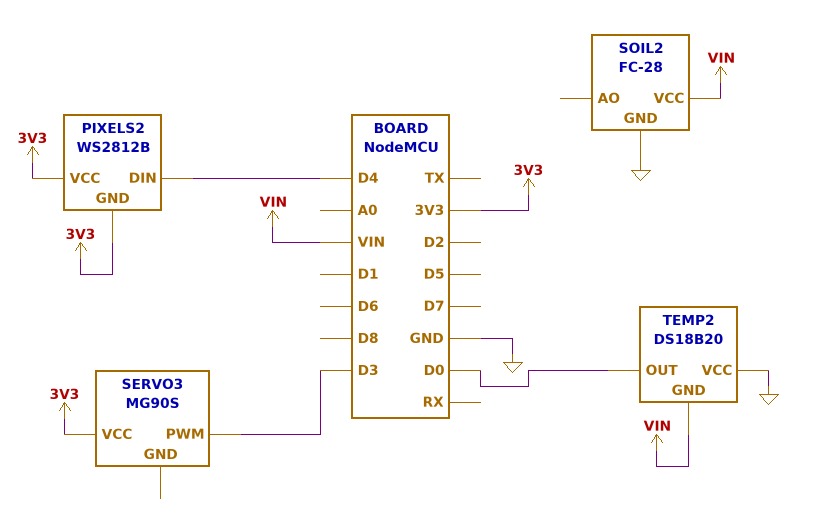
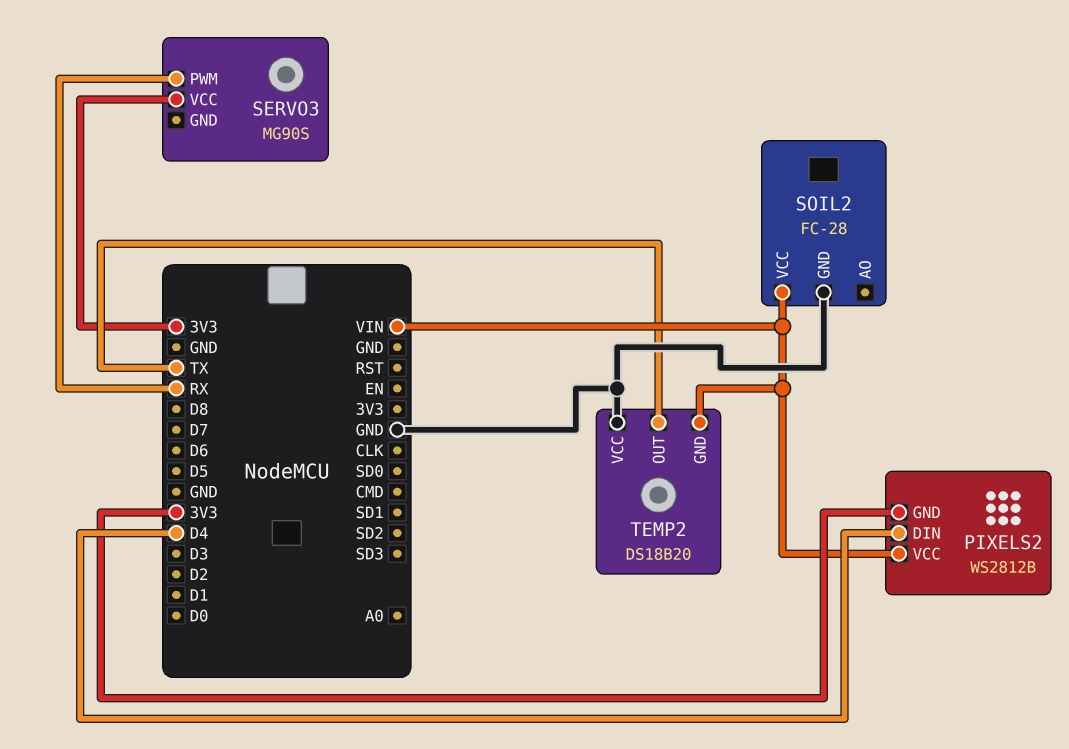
PIXELS2 pin VCC: 3V3 -> VIN
SERVO3 pin PWM: D3 -> RX
TEMP2 pin OUT: D0 -> TX

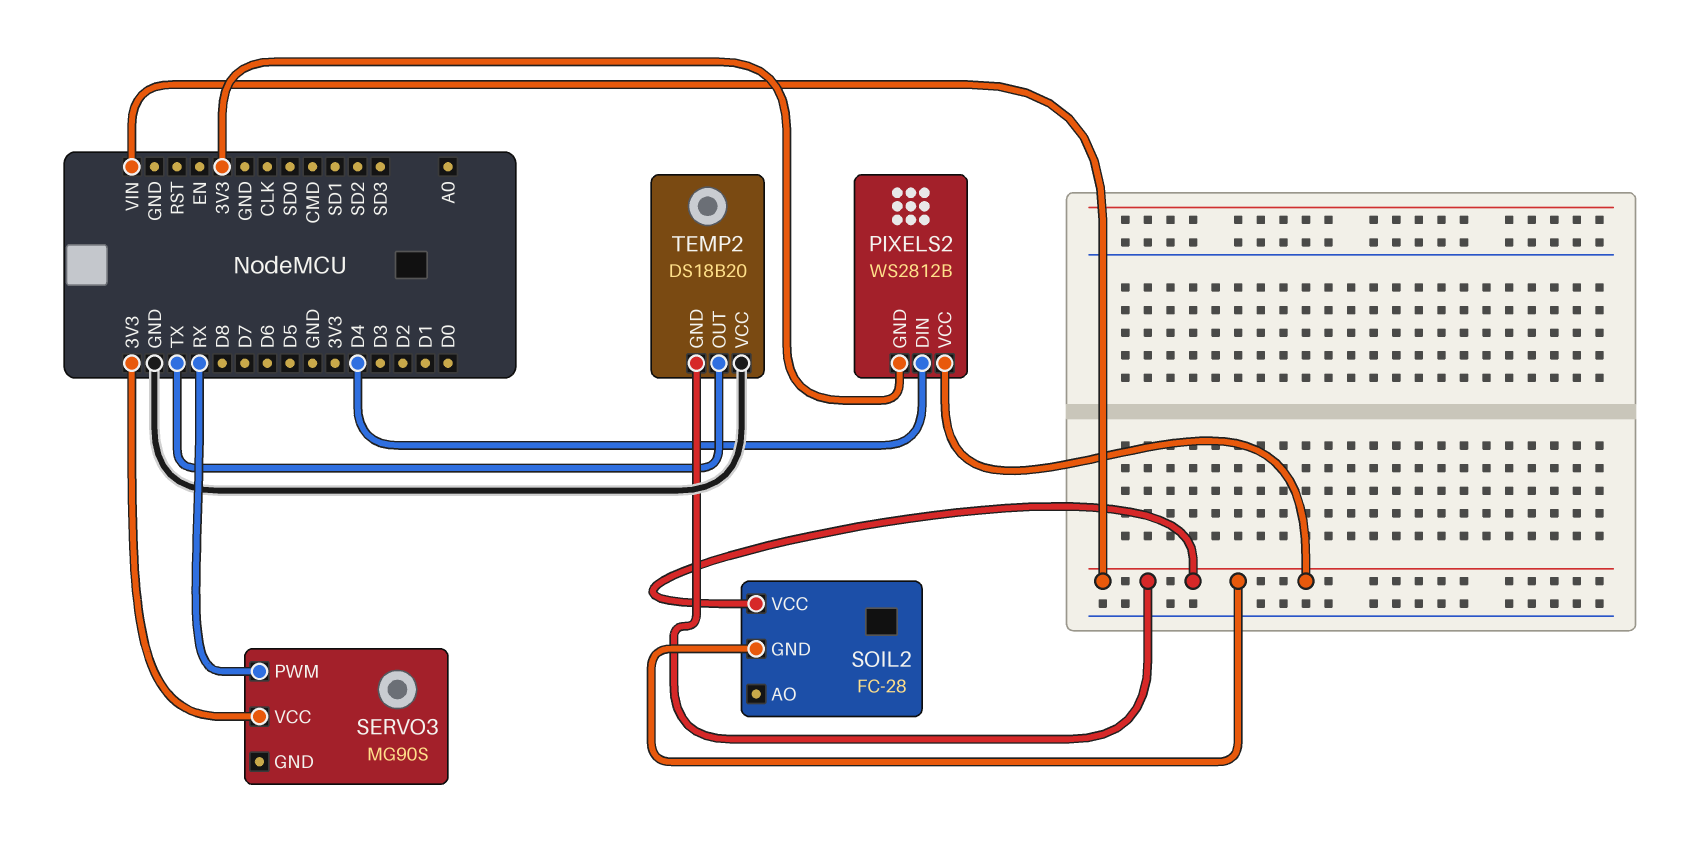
SOIL2 pin GND: GND -> VIN

